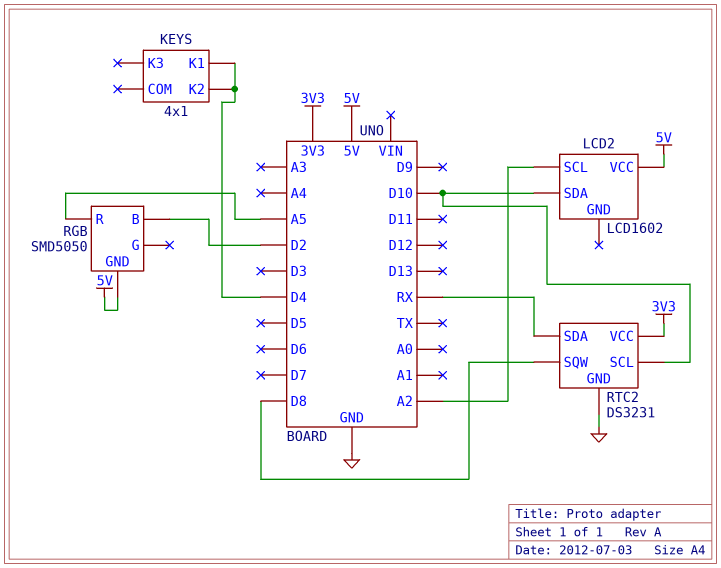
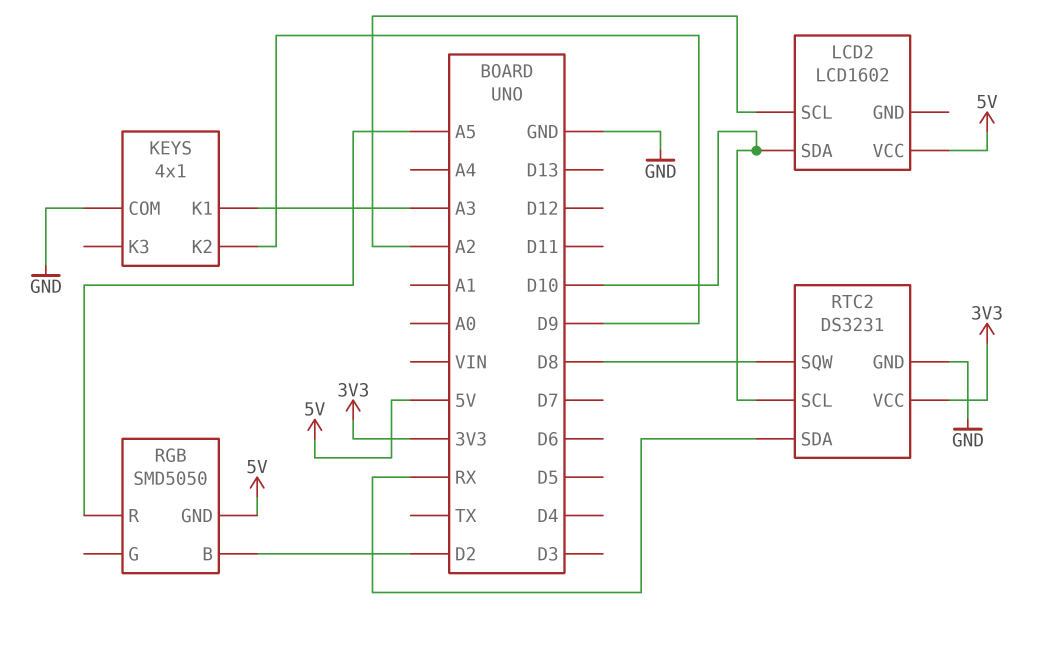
KEYS pin COM: none -> GND
KEYS pin K1: D4 -> A3
KEYS pin K2: D4 -> D9

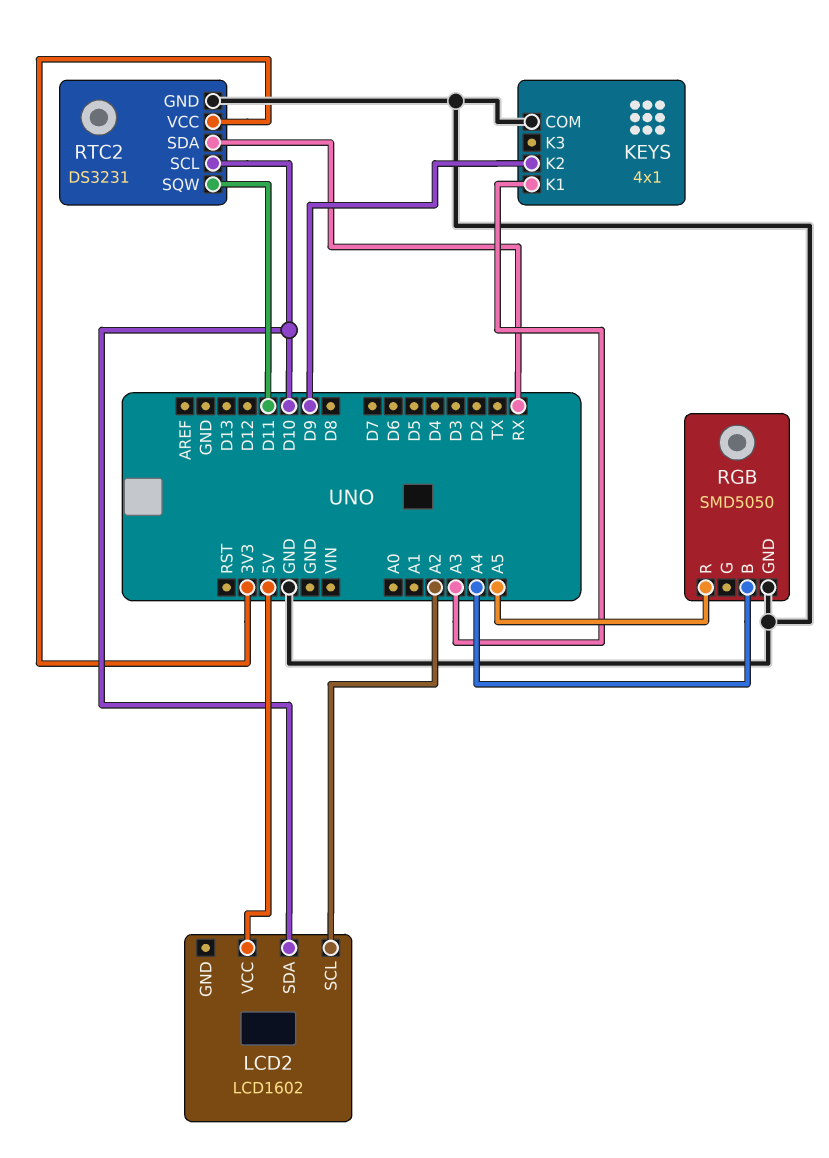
RGB pin B: D2 -> A4
RGB pin GND: 5V -> GND
RTC2 pin SQW: D8 -> D11

